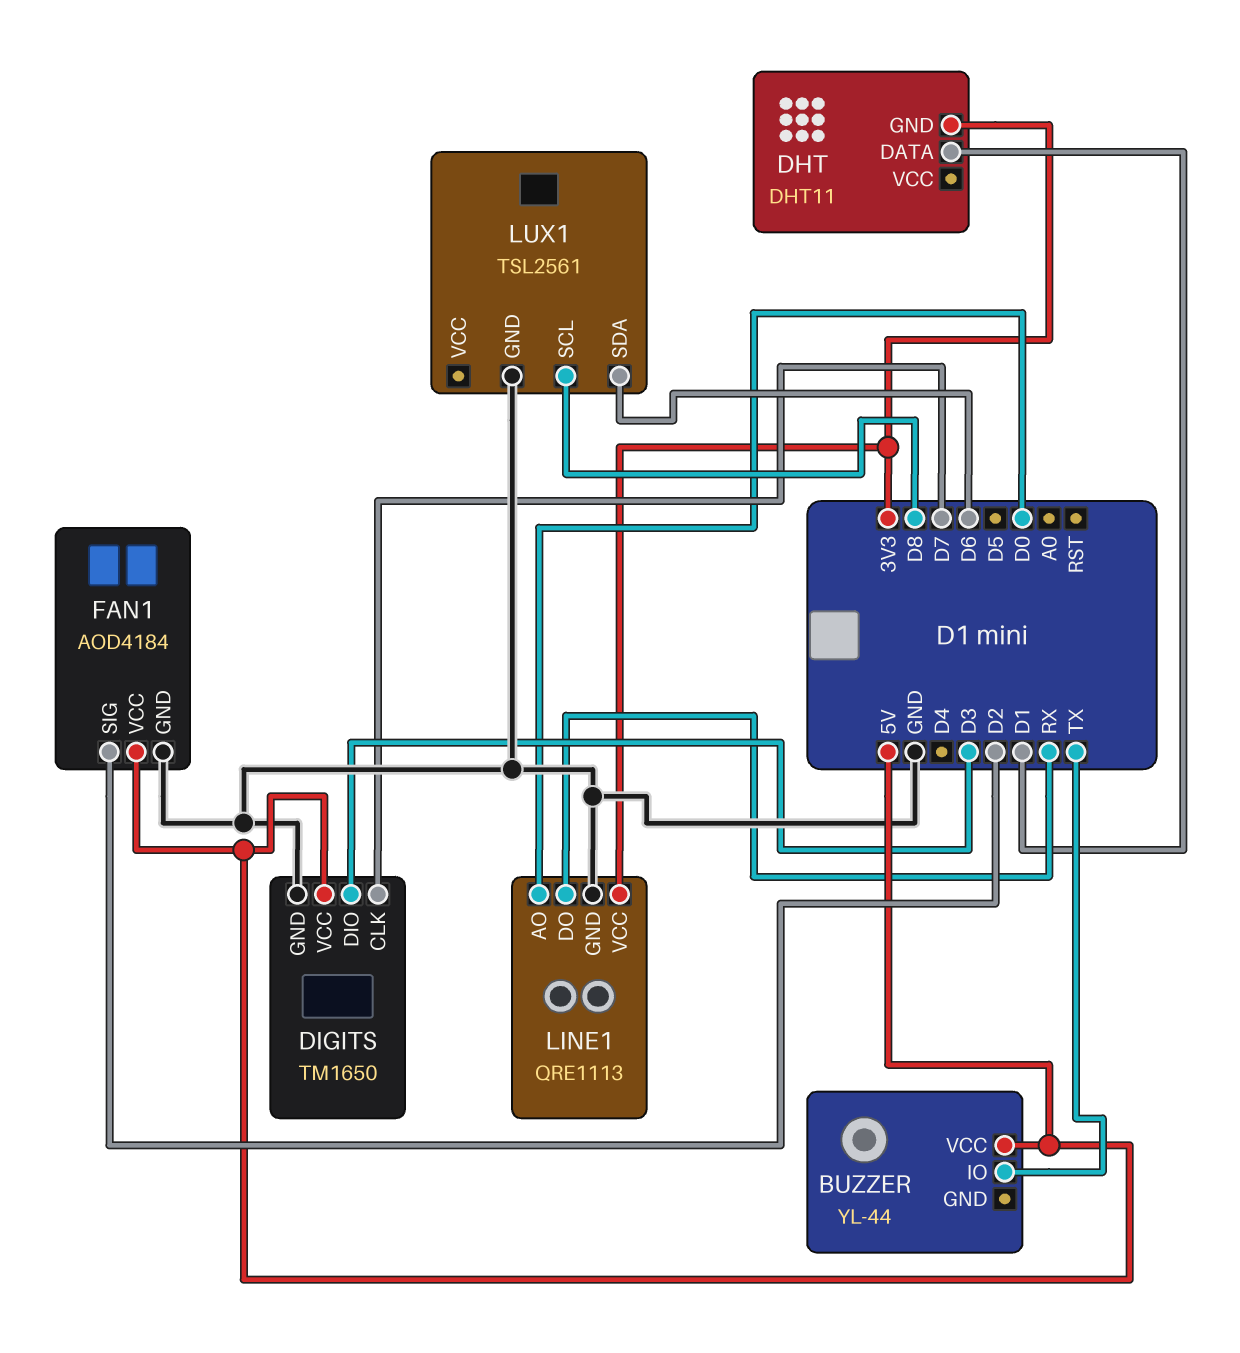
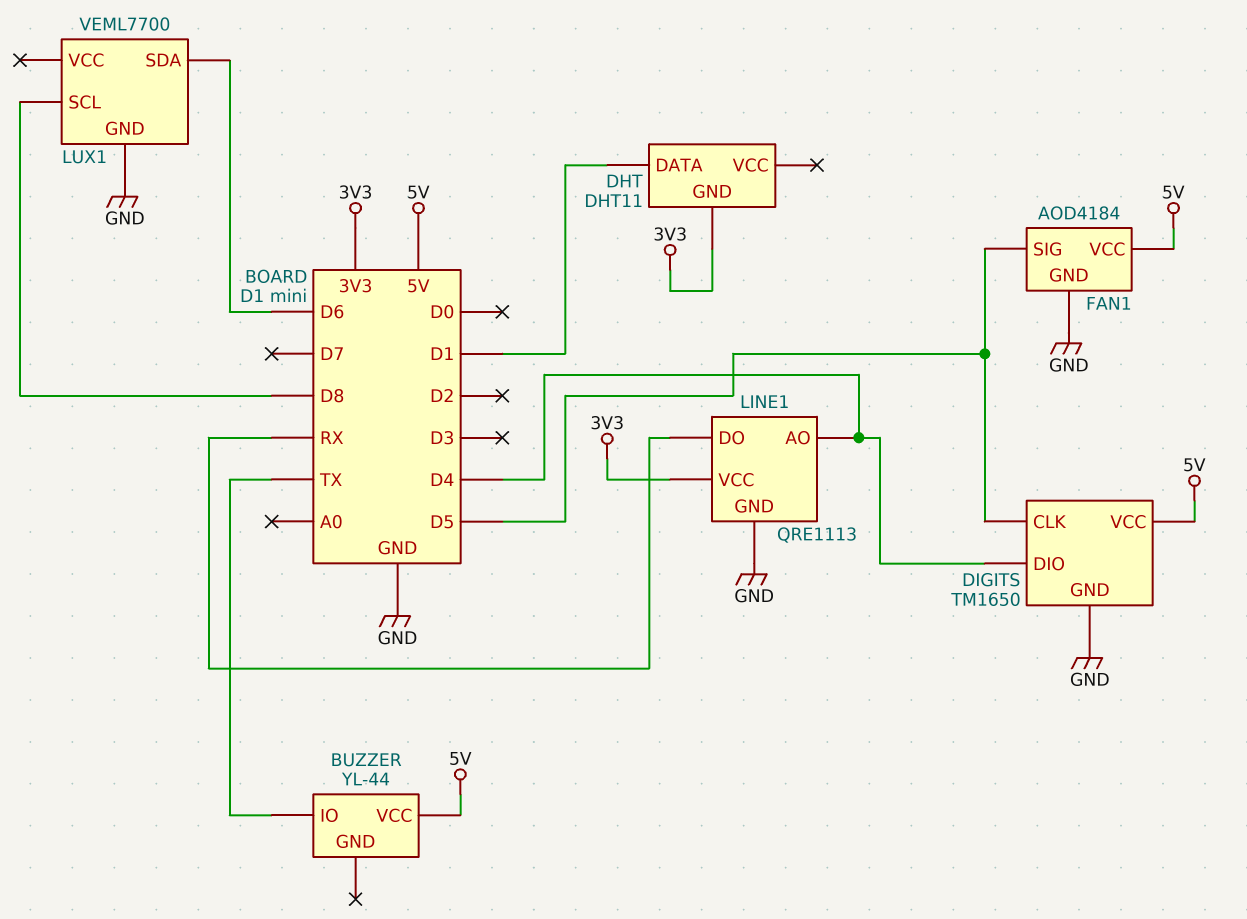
DIGITS pin CLK: D7 -> D5
DIGITS pin DIO: D3 -> D4
FAN1 pin SIG: D2 -> D5
LINE1 pin AO: D0 -> D4
LUX1: TSL2561 -> VEML7700

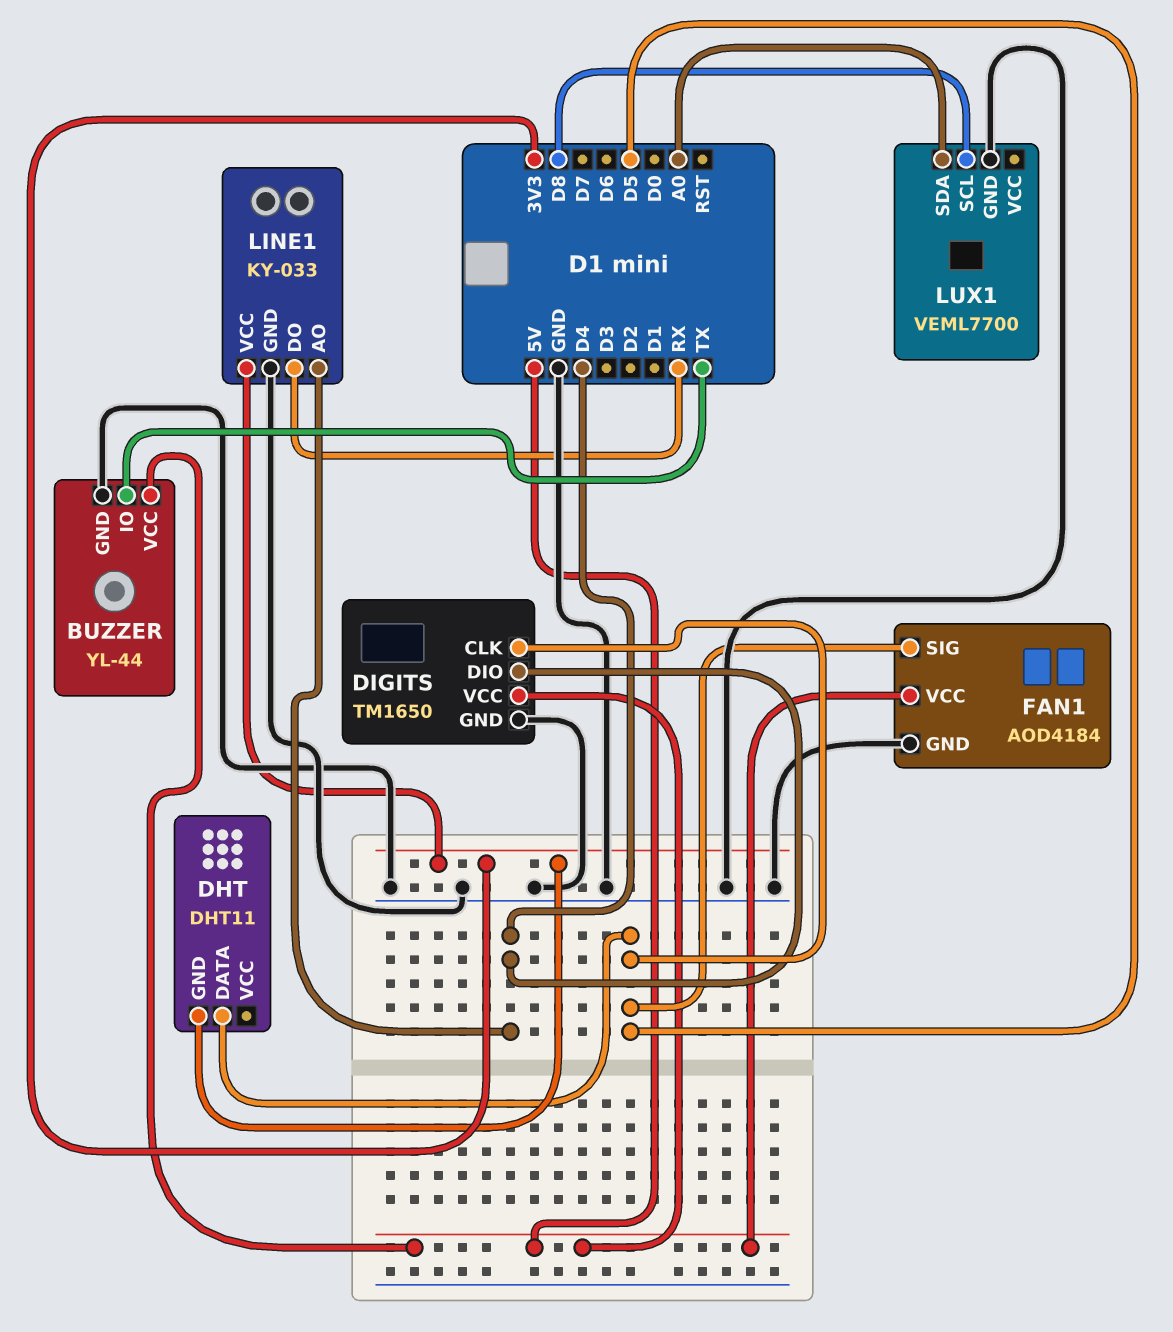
BUZZER pin GND: none -> GND
DHT pin DATA: D1 -> D5
LINE1: QRE1113 -> KY-033
LUX1 pin SDA: D6 -> A0

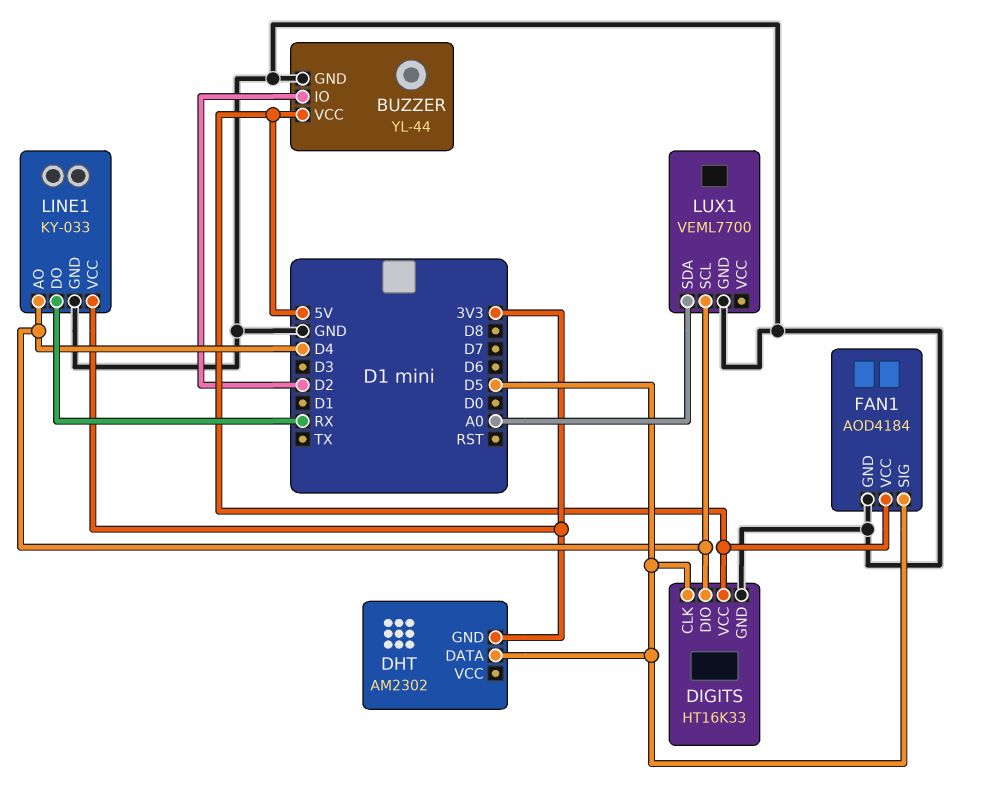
BUZZER pin IO: TX -> D2
DHT: DHT11 -> AM2302
DIGITS: TM1650 -> HT16K33
LUX1 pin SCL: D8 -> D4

